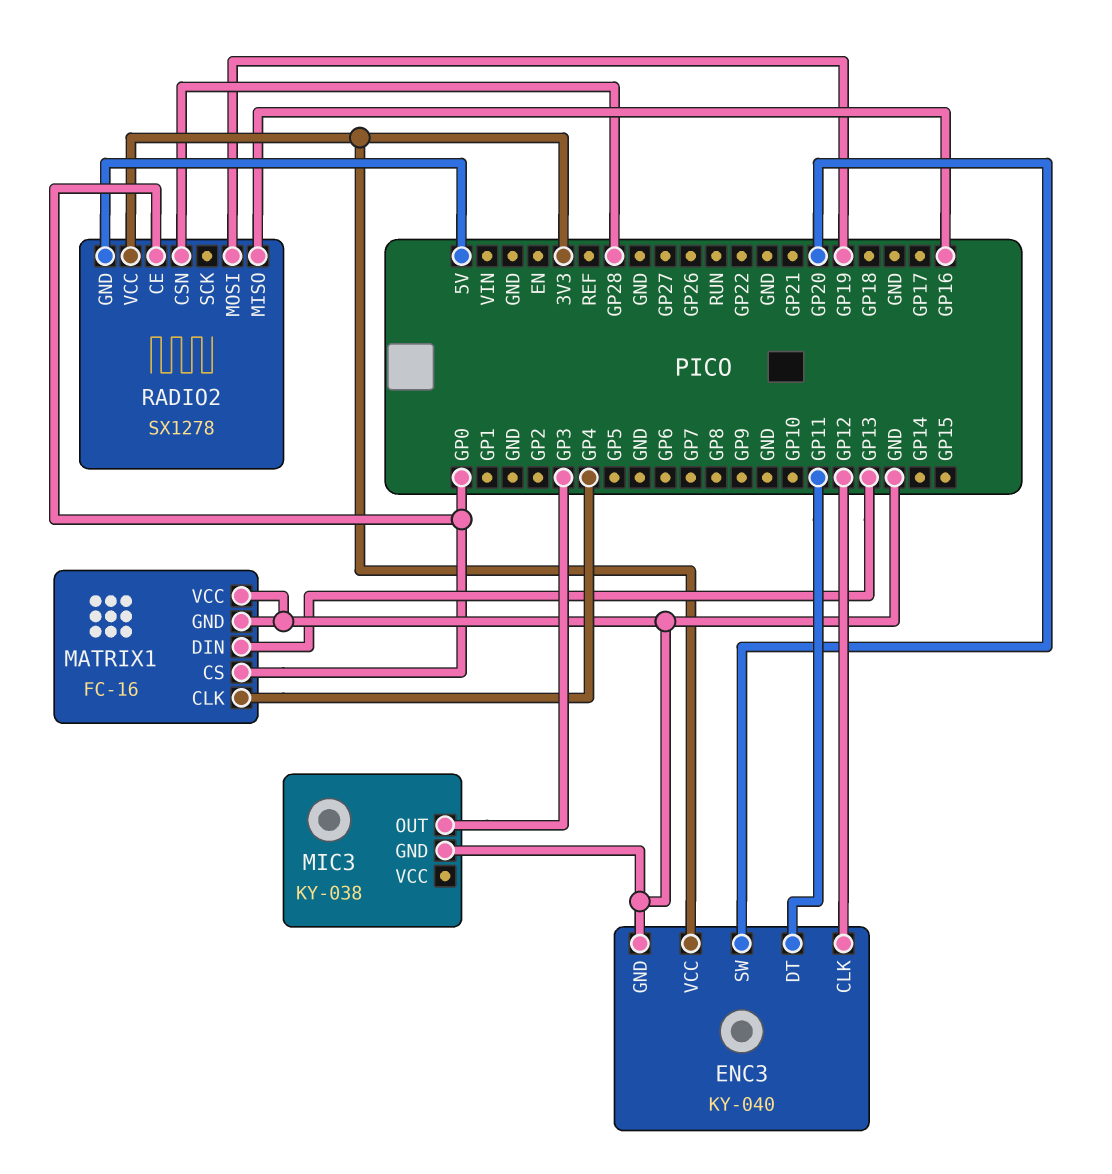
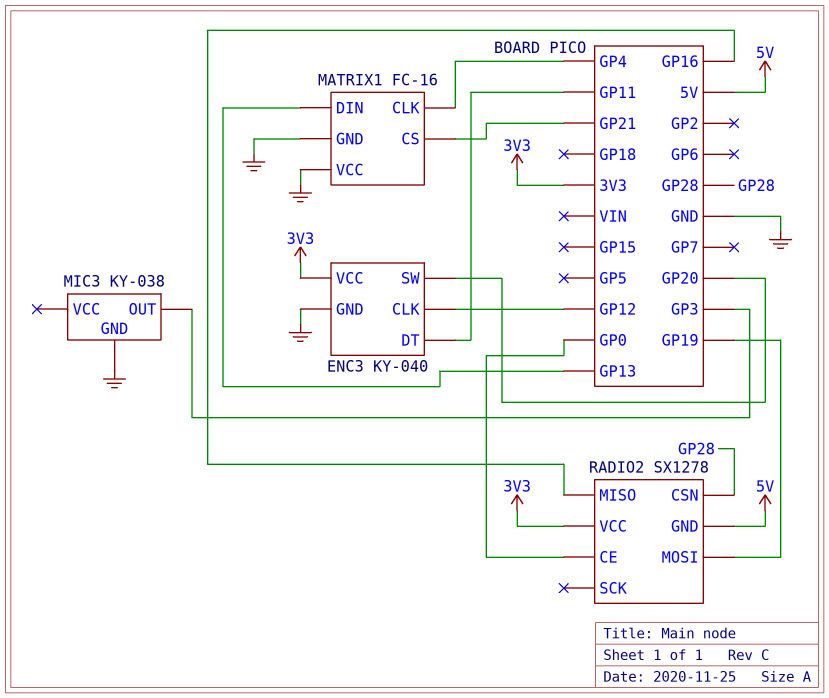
MATRIX1 pin CS: GP0 -> GP21

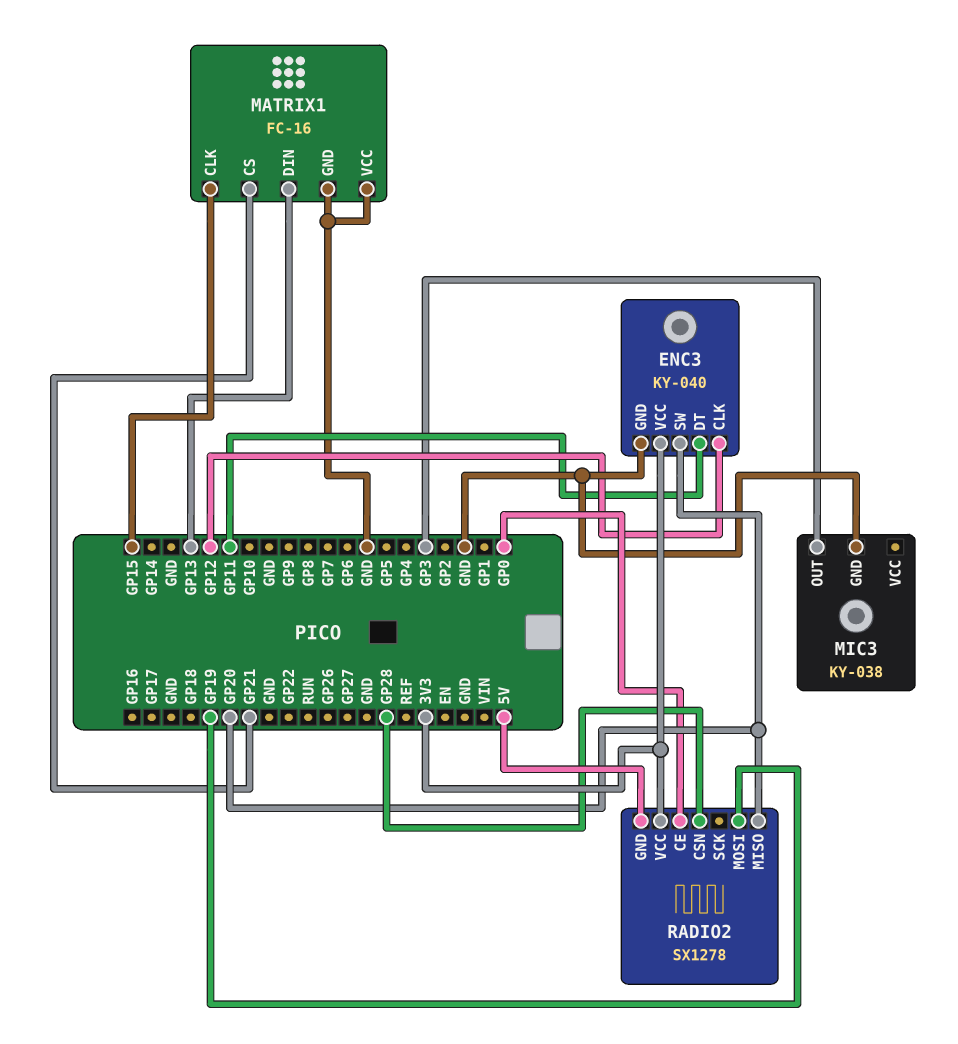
MATRIX1 pin CLK: GP4 -> GP15
RADIO2 pin MISO: GP16 -> GP20

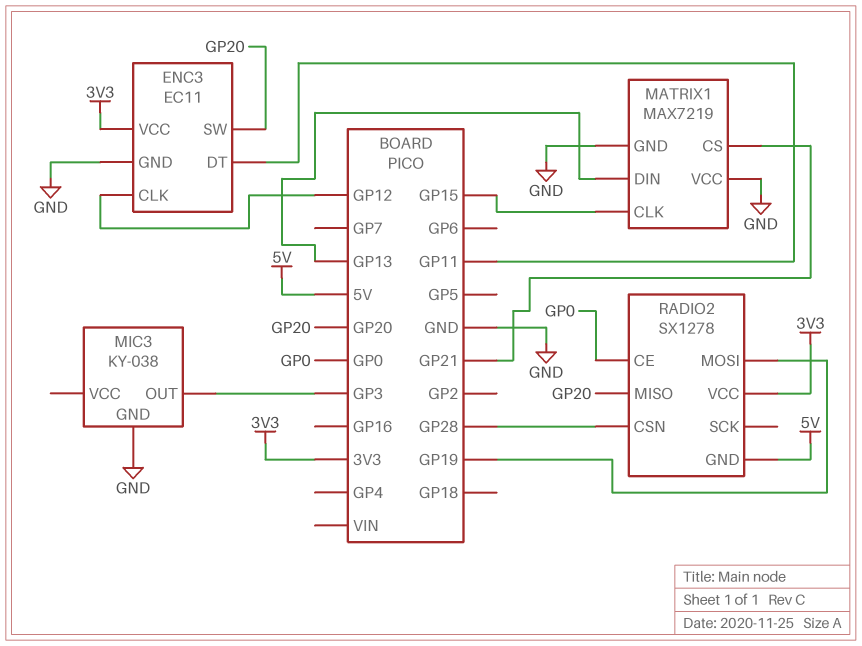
ENC3: KY-040 -> EC11
MATRIX1: FC-16 -> MAX7219

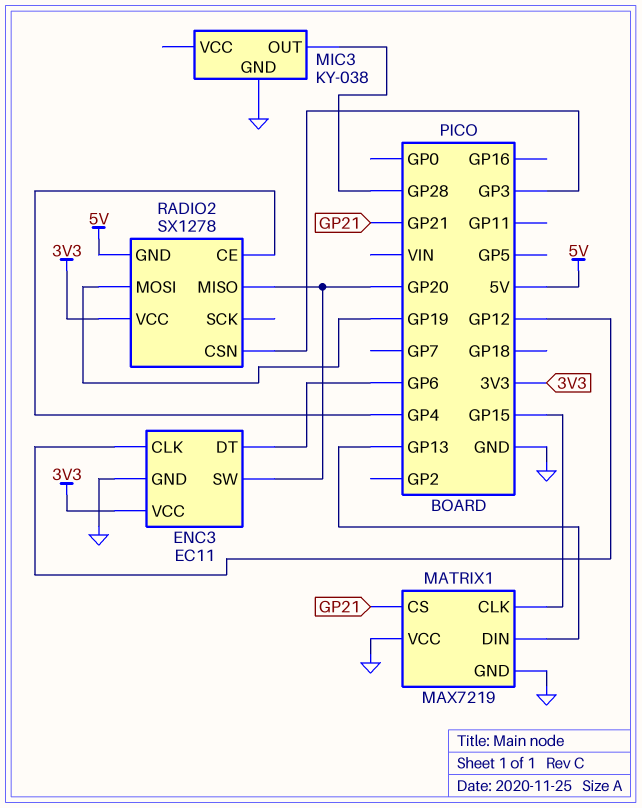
ENC3 pin DT: GP11 -> GP6
MIC3 pin OUT: GP3 -> GP28
RADIO2 pin CE: GP0 -> GP4
RADIO2 pin CSN: GP28 -> GP3

